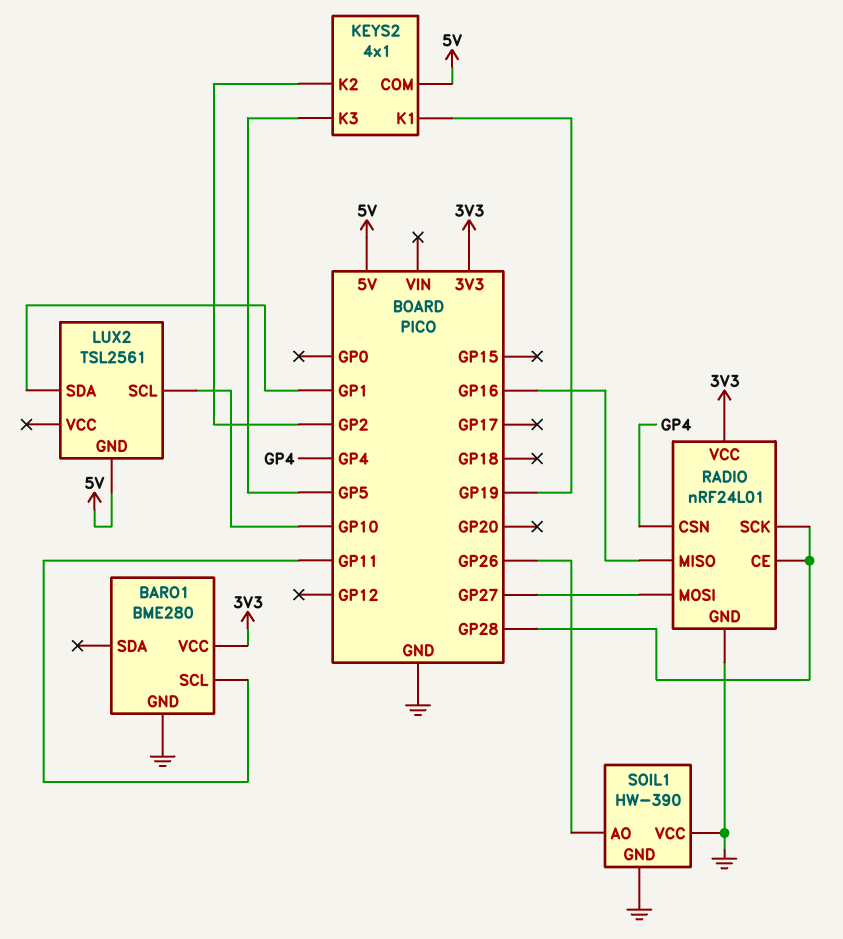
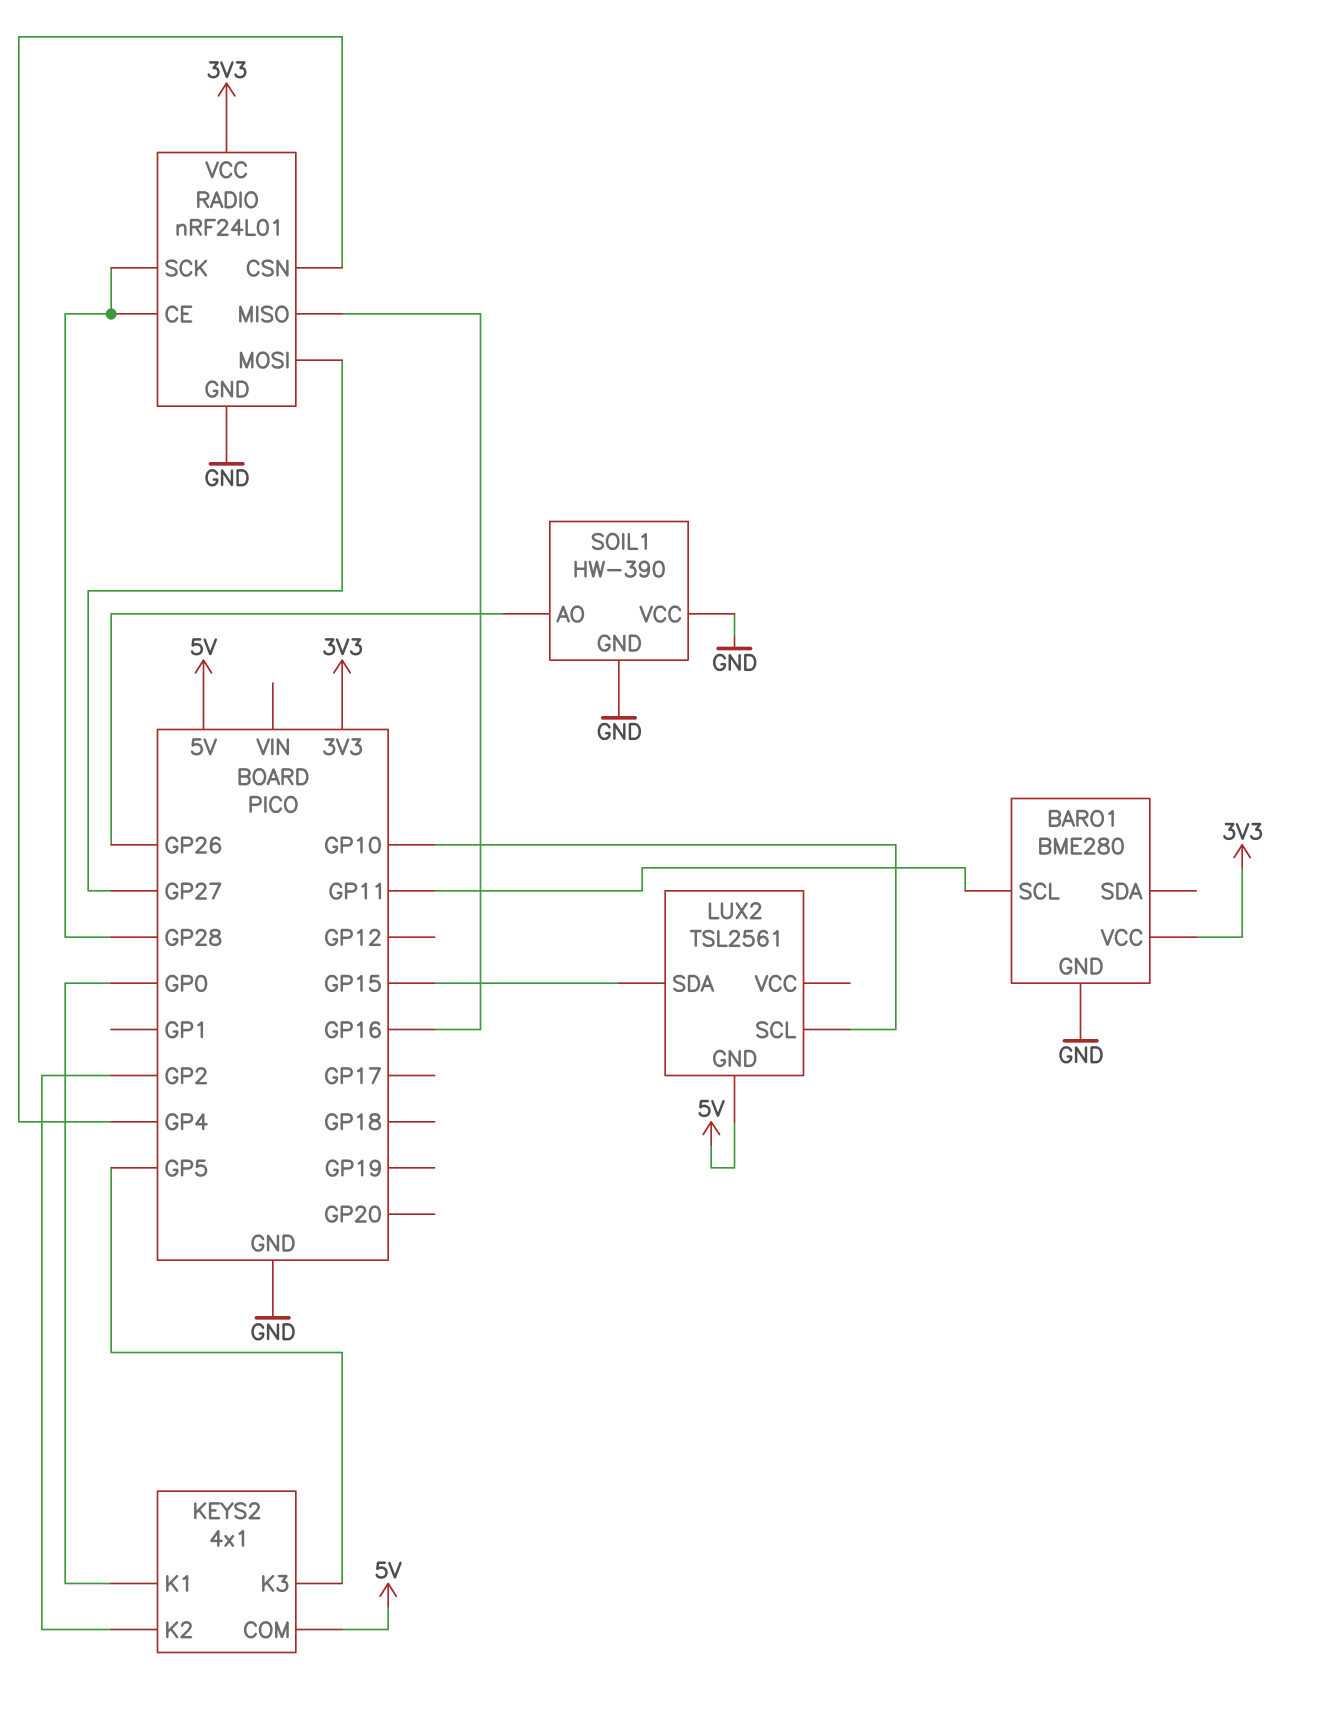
KEYS2 pin K1: GP19 -> GP0
LUX2 pin SDA: GP1 -> GP15

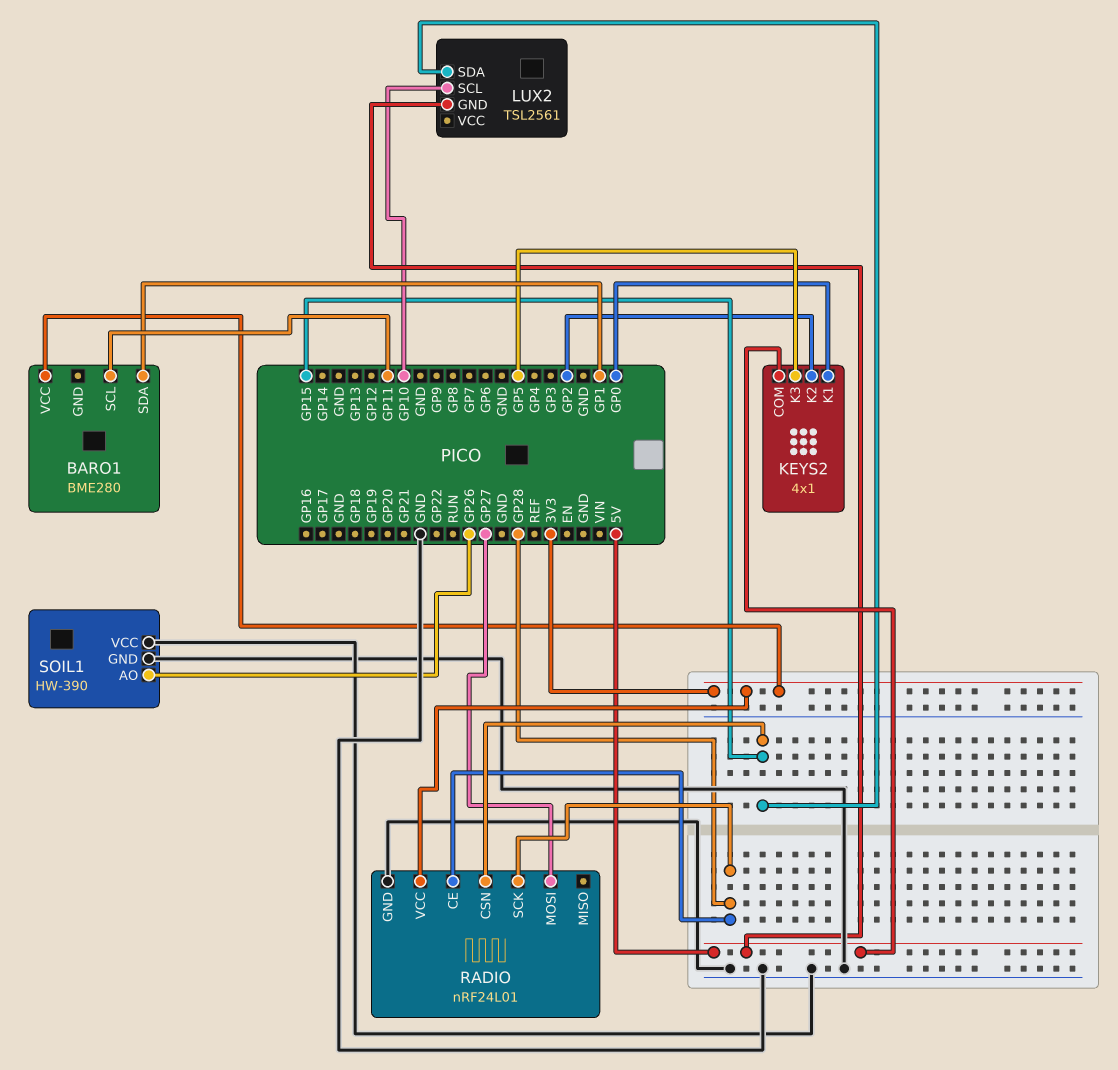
BARO1 pin GND: GND -> none
BARO1 pin SDA: none -> GP1
RADIO pin CSN: GP4 -> GP15
RADIO pin MISO: GP16 -> none

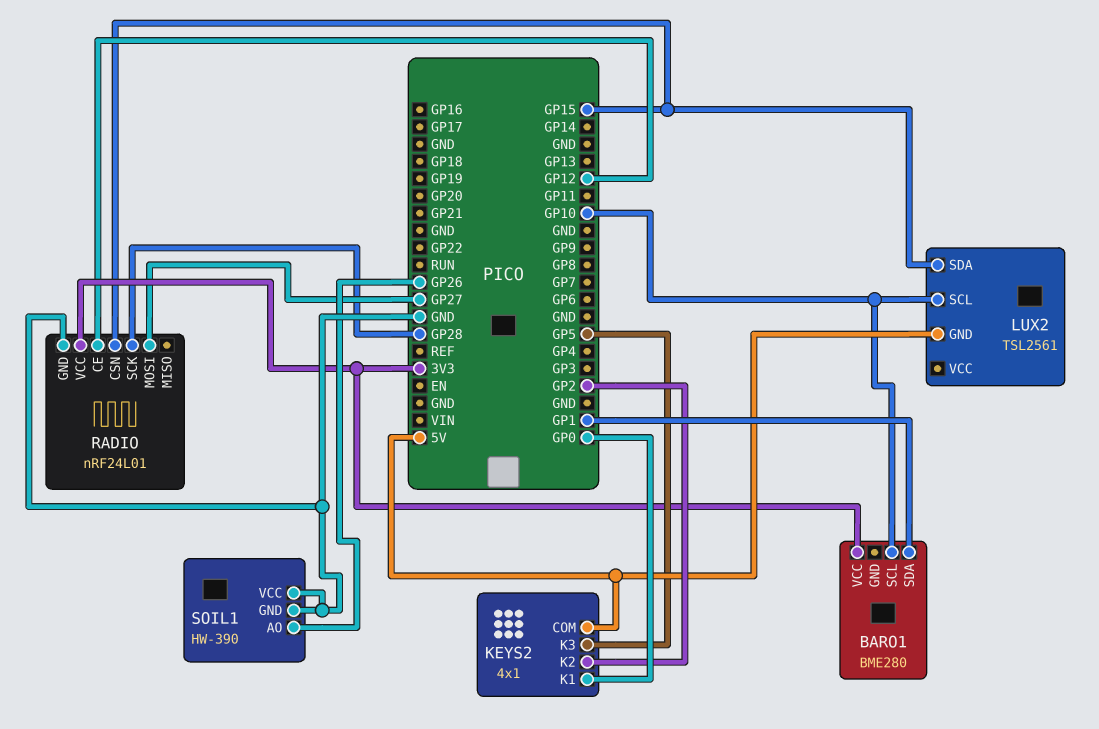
BARO1 pin SCL: GP11 -> GP10
RADIO pin CE: GP28 -> GP12

